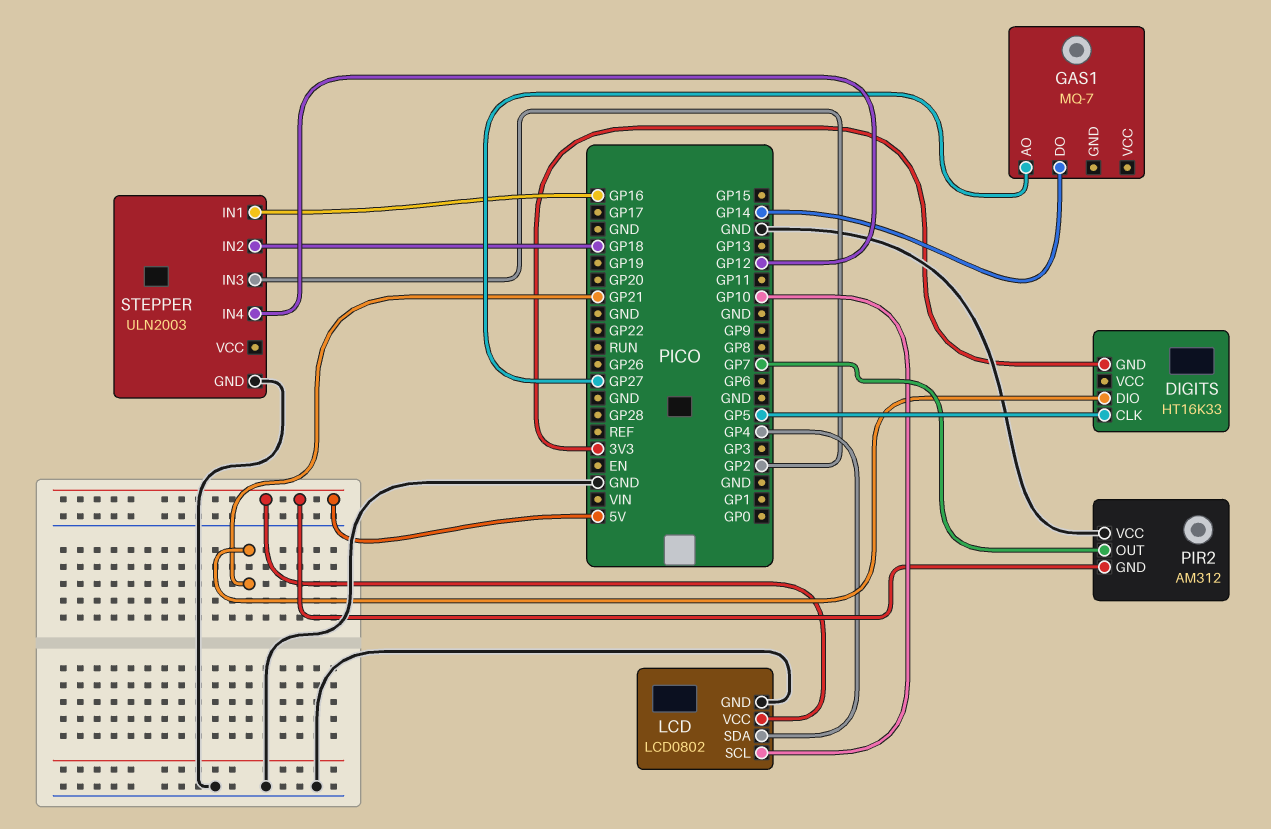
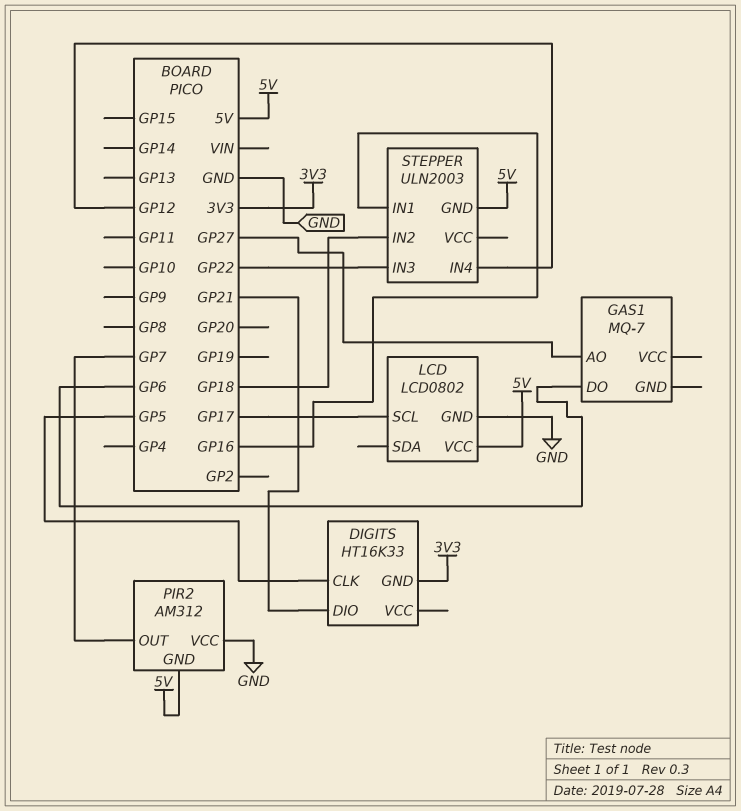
GAS1 pin DO: GP14 -> GP6
LCD pin SCL: GP10 -> GP17
LCD pin SDA: GP4 -> none
STEPPER pin GND: GND -> 5V
STEPPER pin IN3: GP2 -> GP22

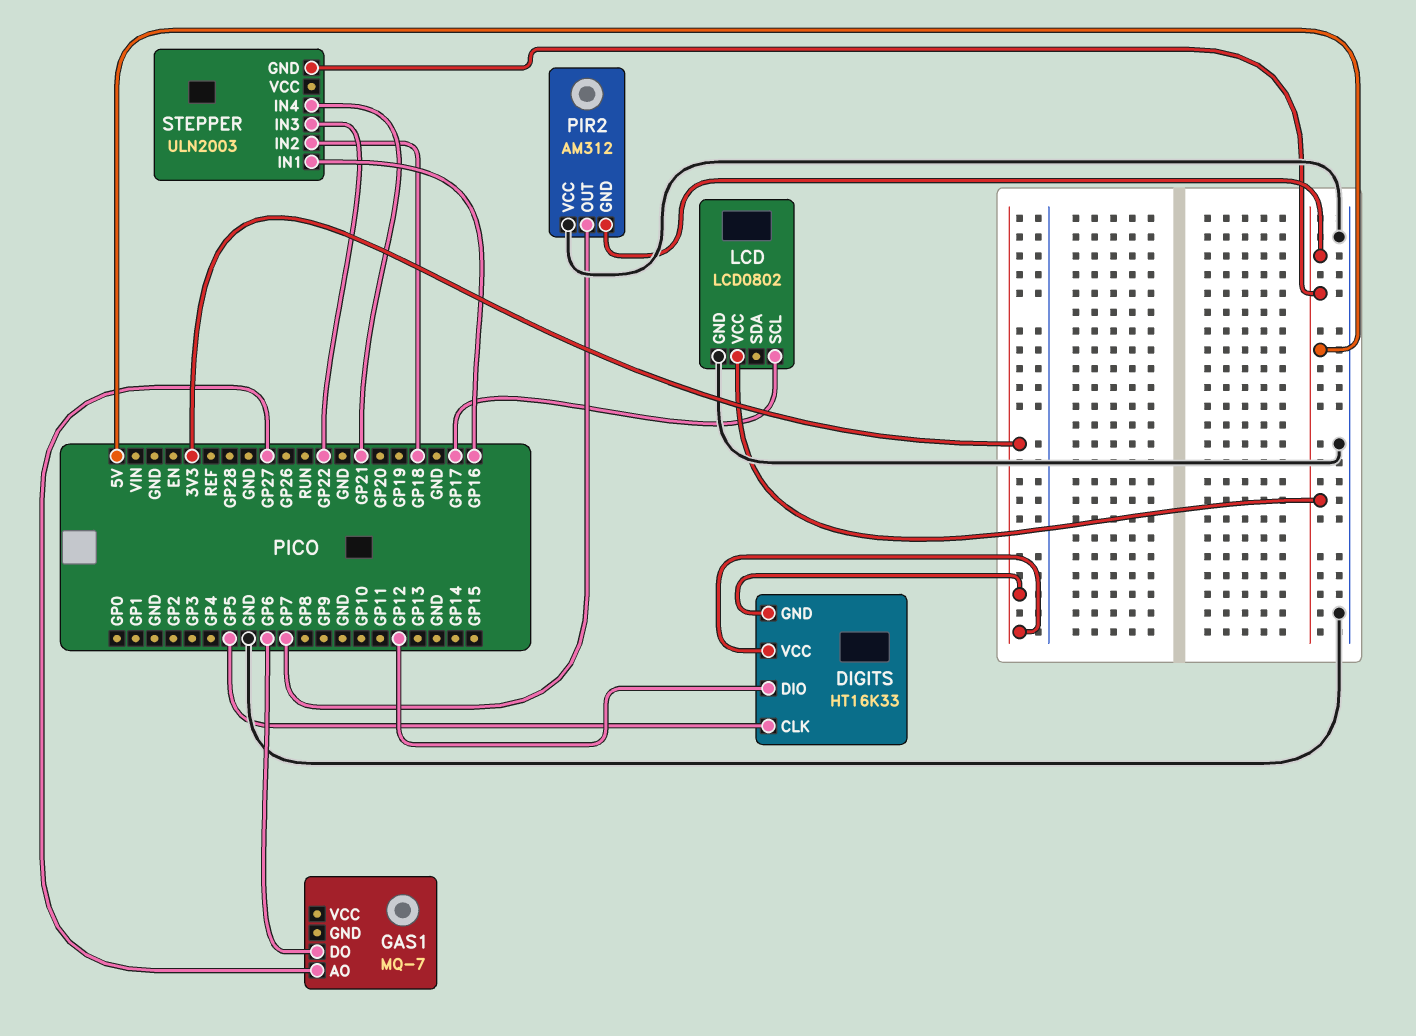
DIGITS pin DIO: GP21 -> GP12
DIGITS pin VCC: none -> 3V3
STEPPER pin IN4: GP12 -> GP21

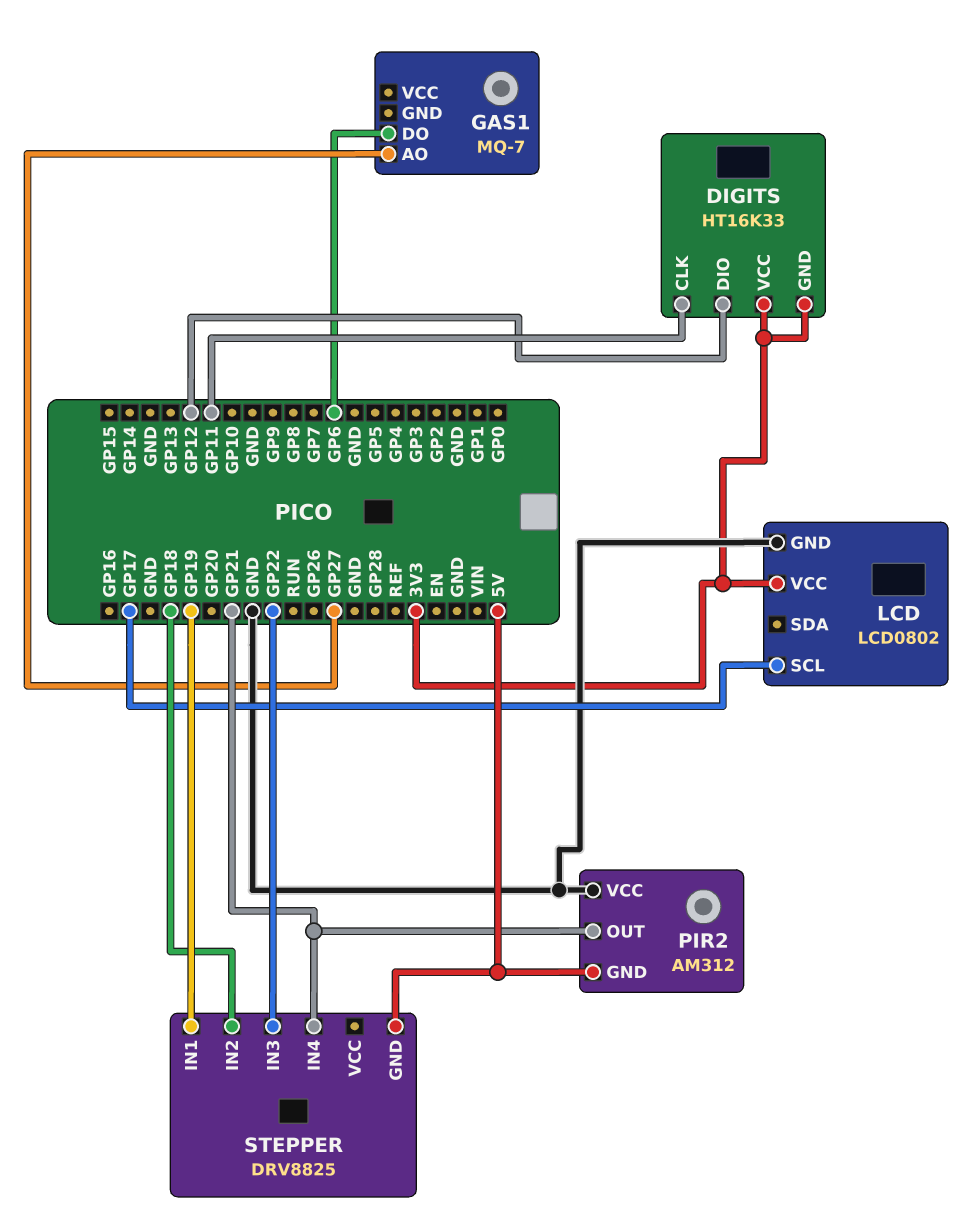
DIGITS pin CLK: GP5 -> GP11
LCD pin VCC: 5V -> 3V3
PIR2 pin OUT: GP7 -> GP21
STEPPER: ULN2003 -> DRV8825
STEPPER pin IN1: GP16 -> GP19

